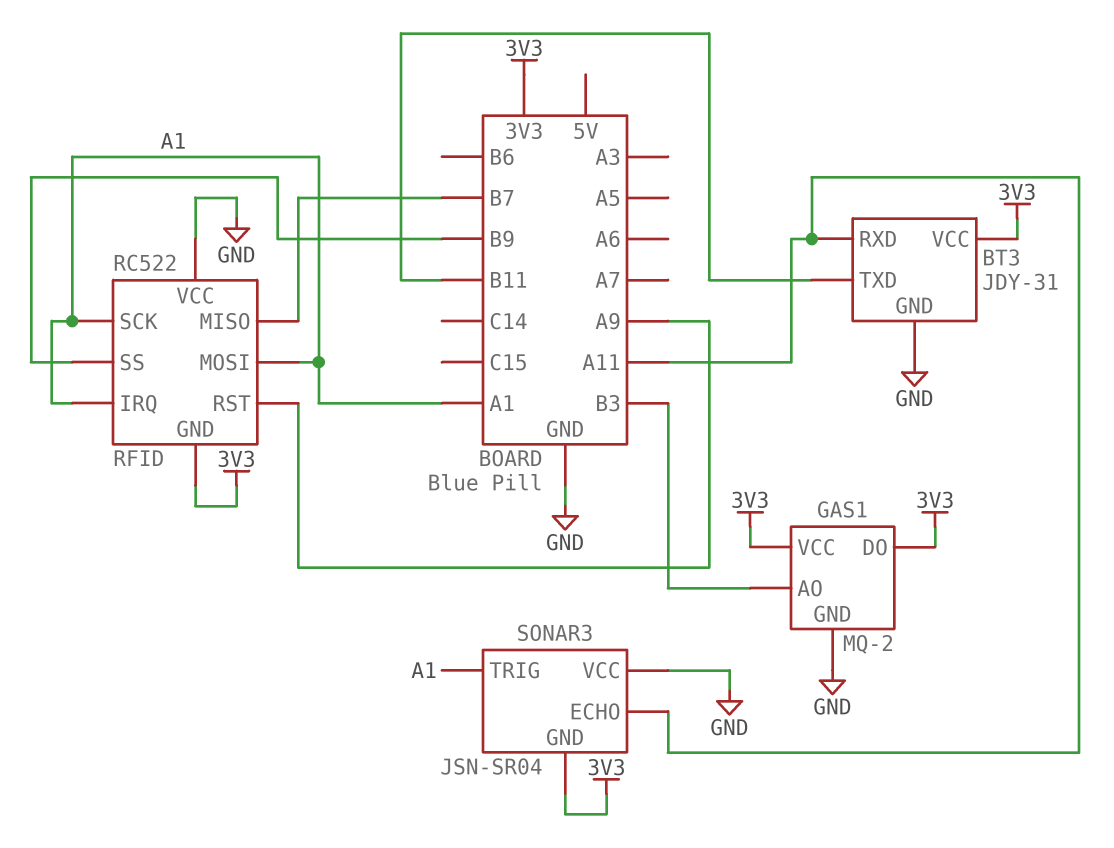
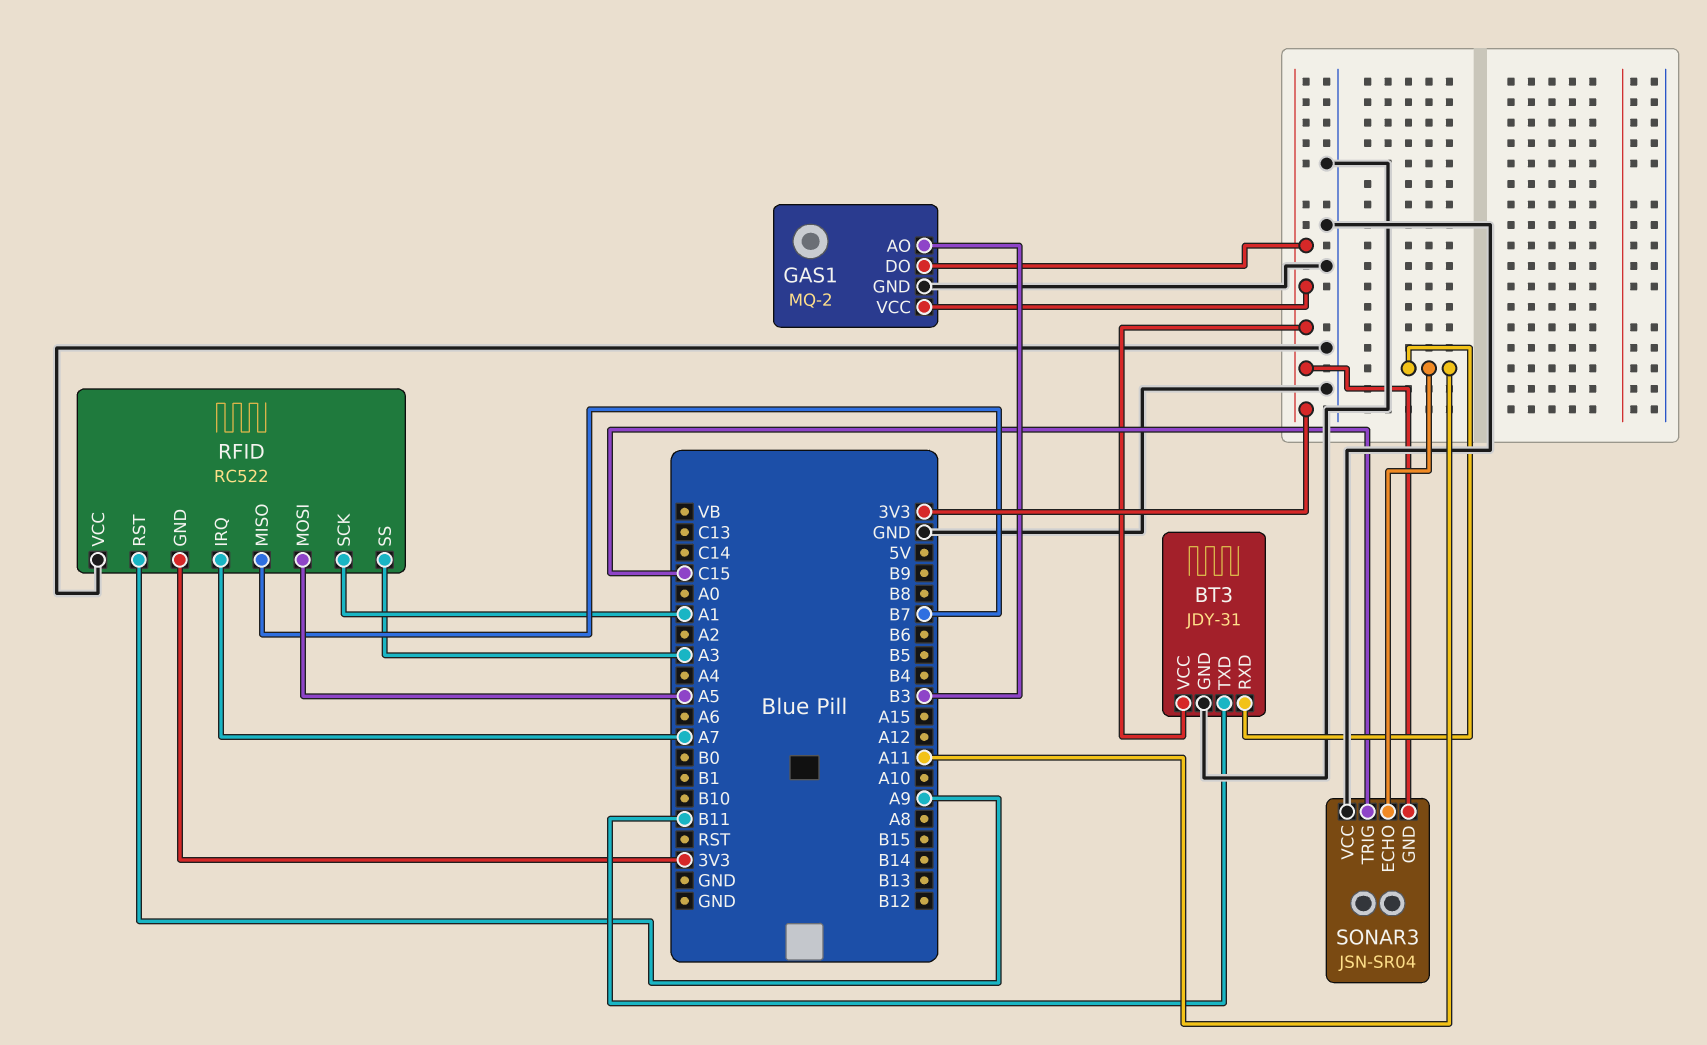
RFID pin IRQ: A1 -> A7
RFID pin MOSI: A1 -> A5
RFID pin SS: B9 -> A3
SONAR3 pin TRIG: A1 -> C15

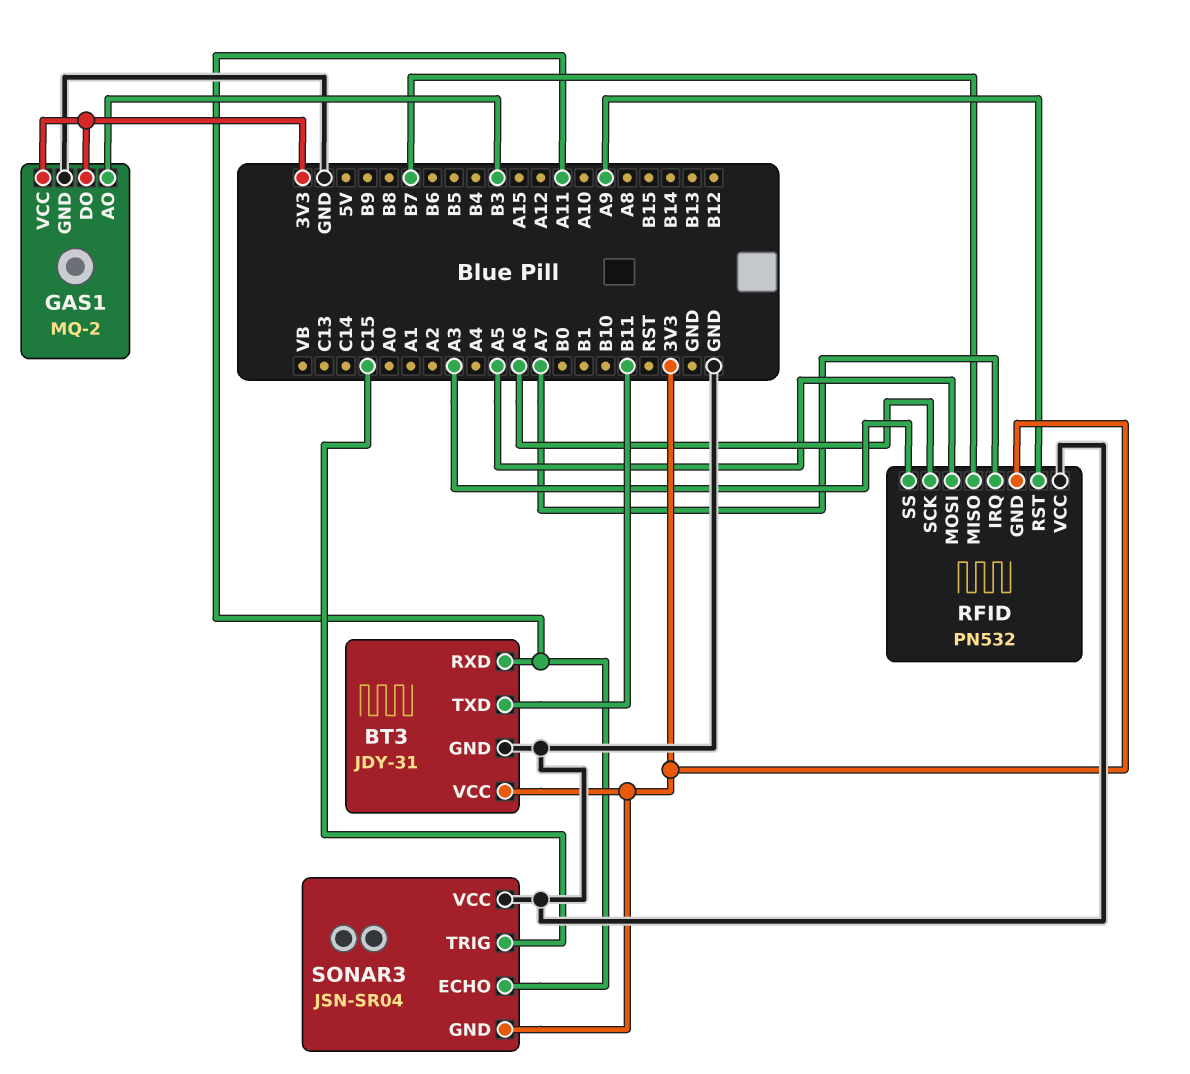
RFID: RC522 -> PN532
RFID pin SCK: A1 -> A6

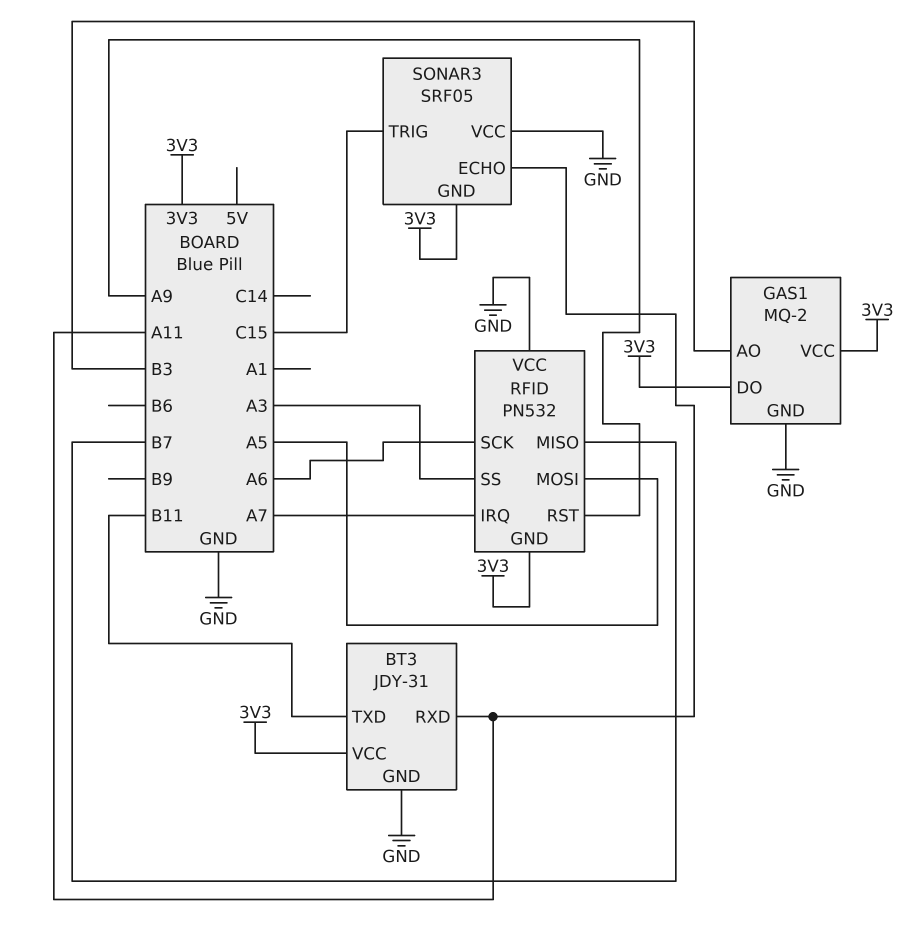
SONAR3: JSN-SR04 -> SRF05

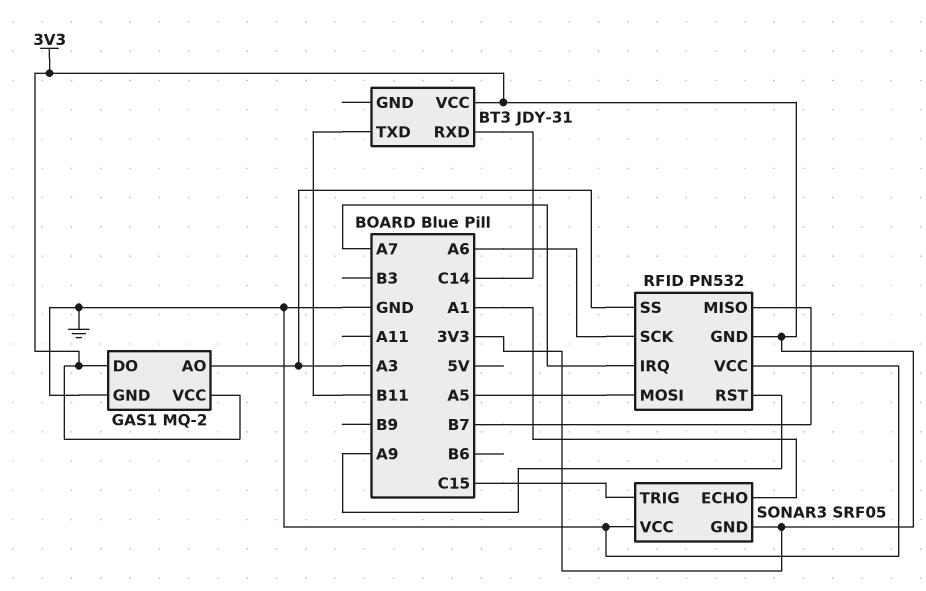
BT3 pin GND: GND -> none
BT3 pin RXD: A11 -> C14
GAS1 pin AO: B3 -> A3
SONAR3 pin ECHO: A11 -> A1

